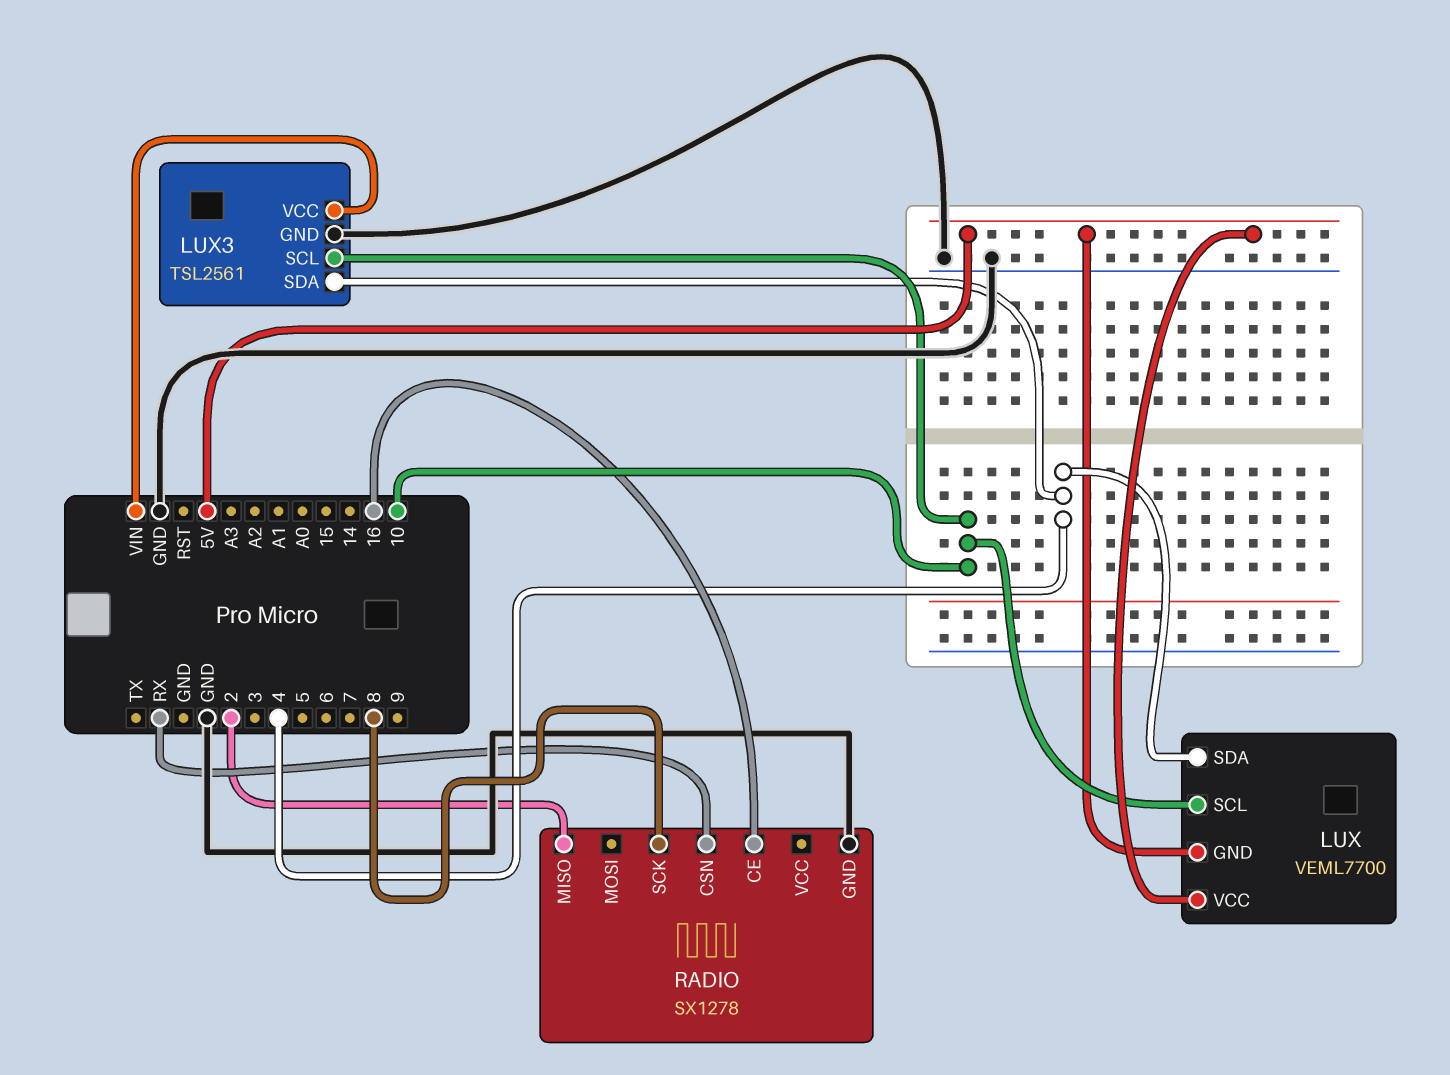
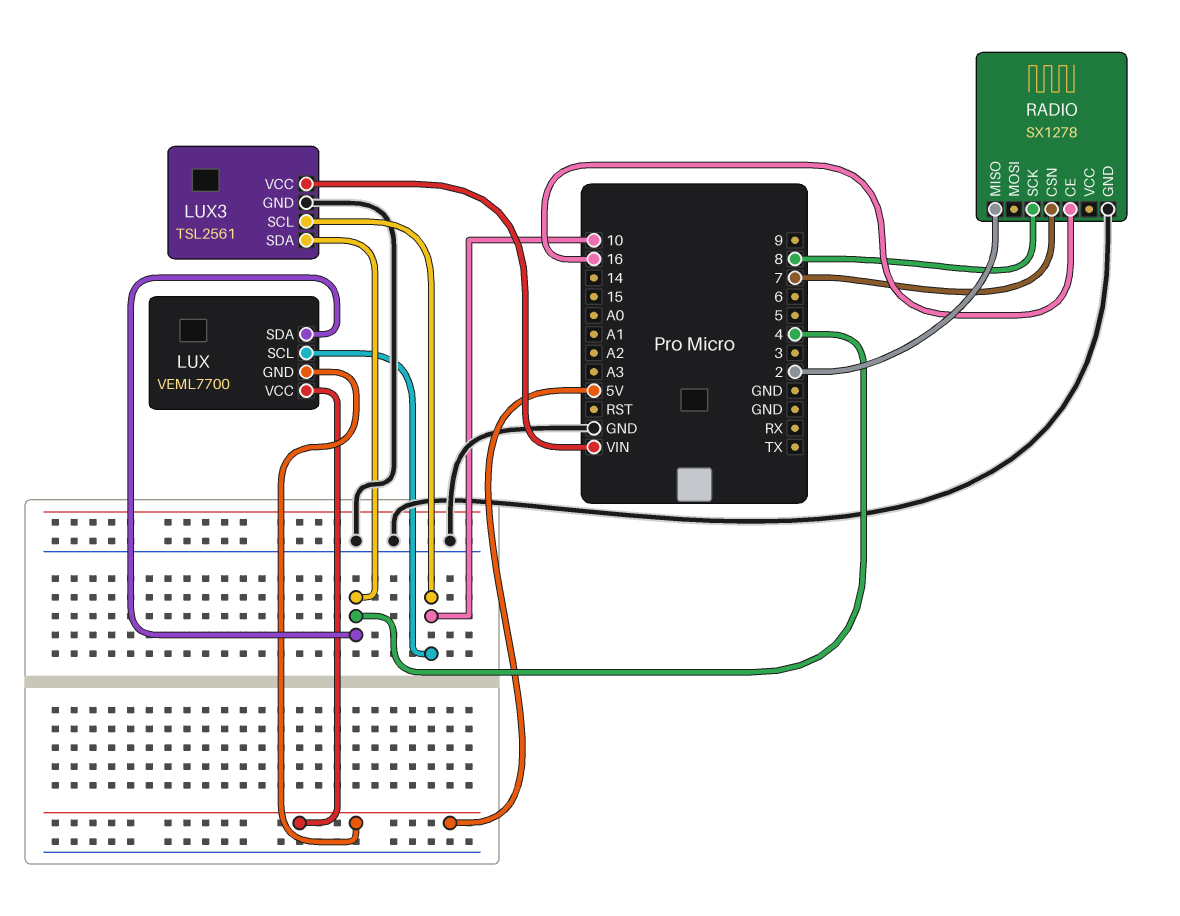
RADIO pin CSN: RX -> 7

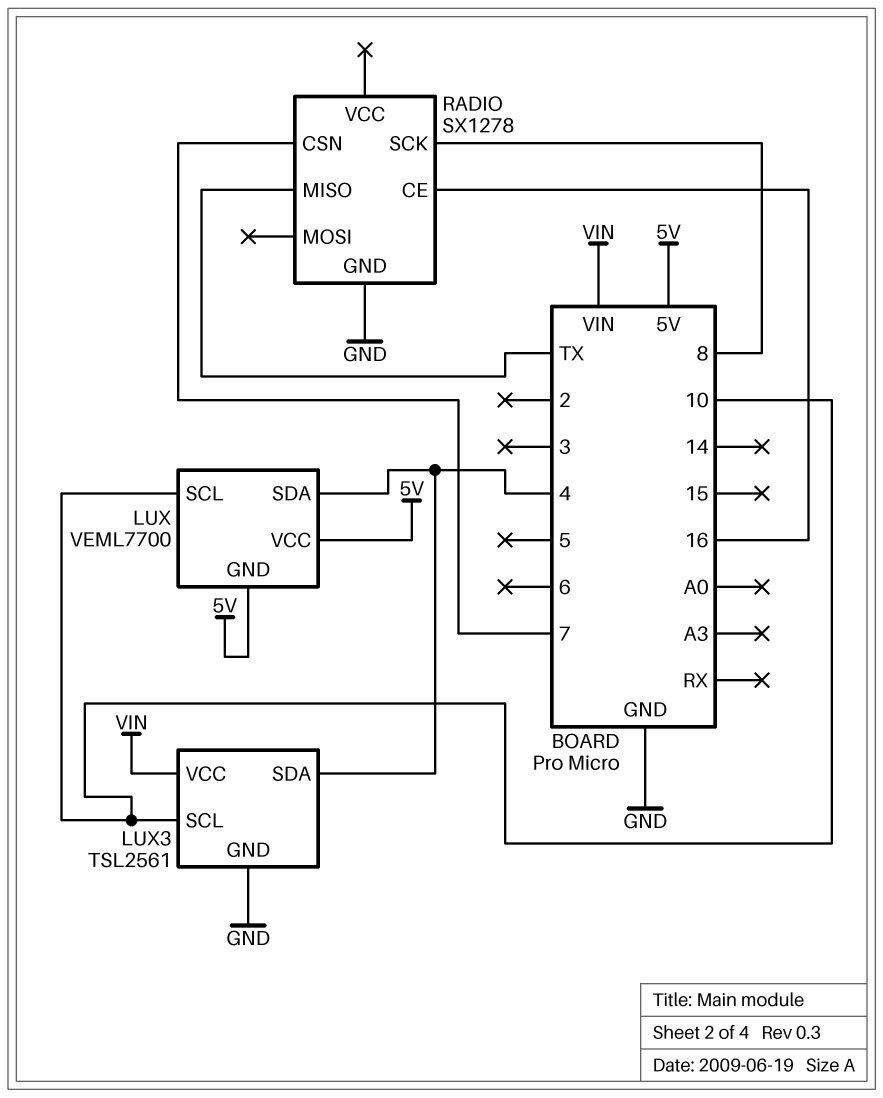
RADIO pin MISO: 2 -> TX

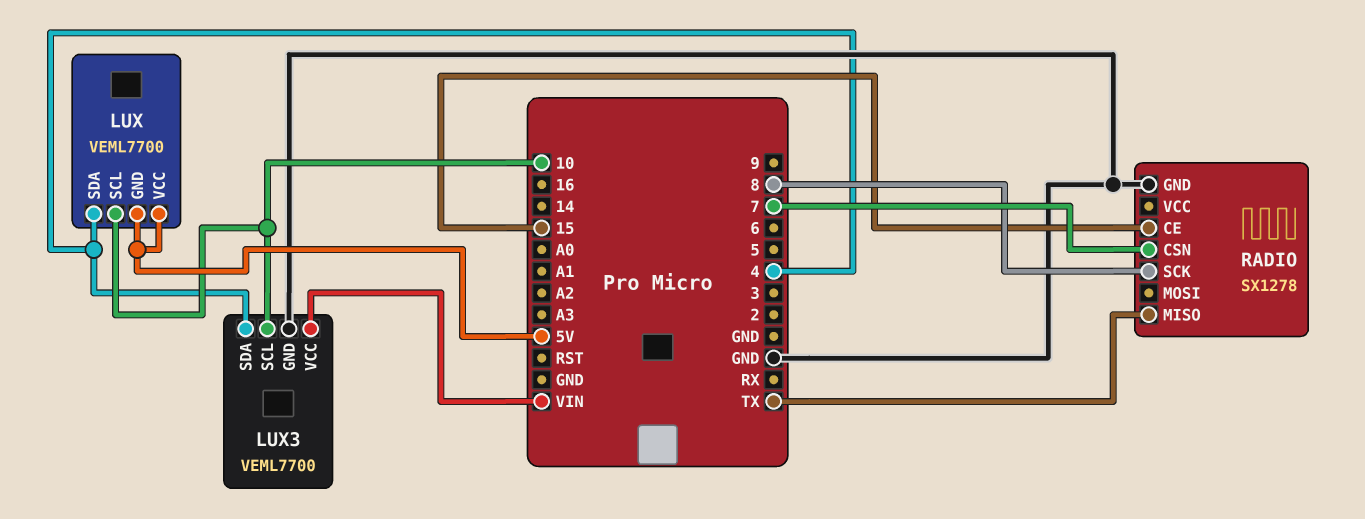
LUX3: TSL2561 -> VEML7700
RADIO pin CE: 16 -> 15

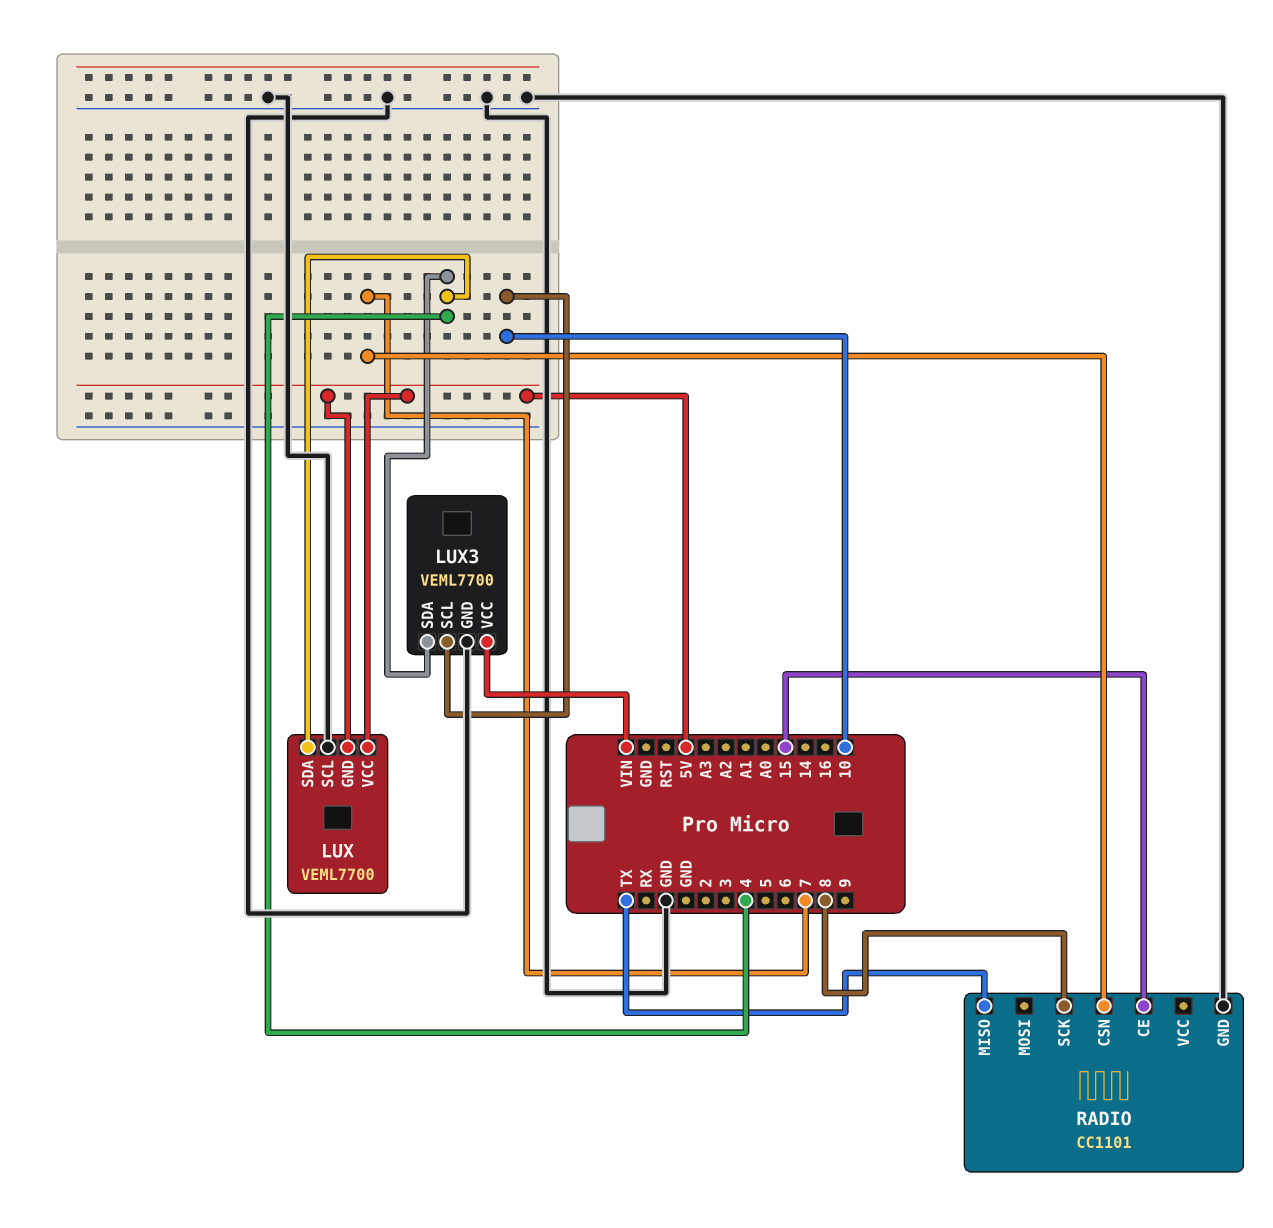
LUX pin SCL: 10 -> GND
RADIO: SX1278 -> CC1101

